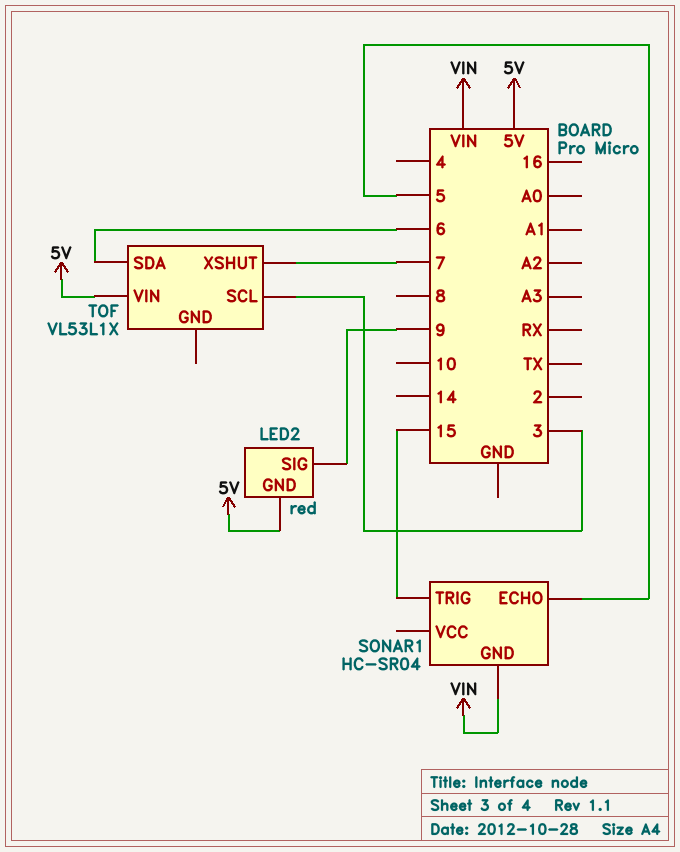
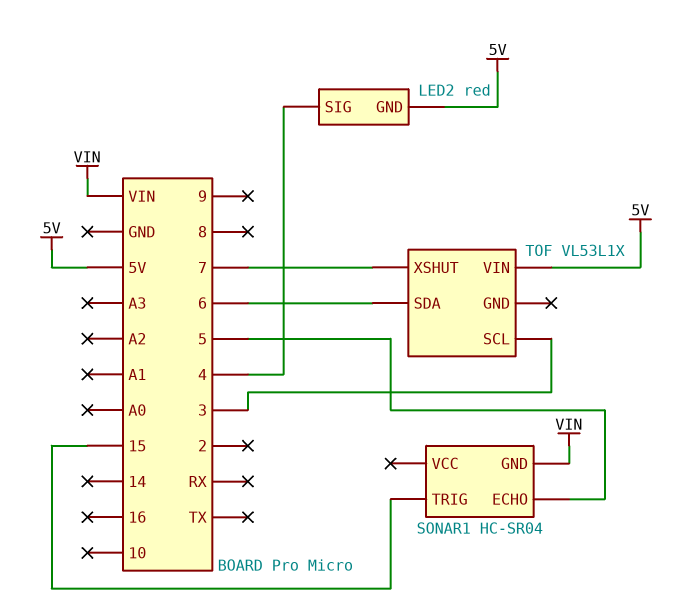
LED2 pin SIG: 9 -> 4

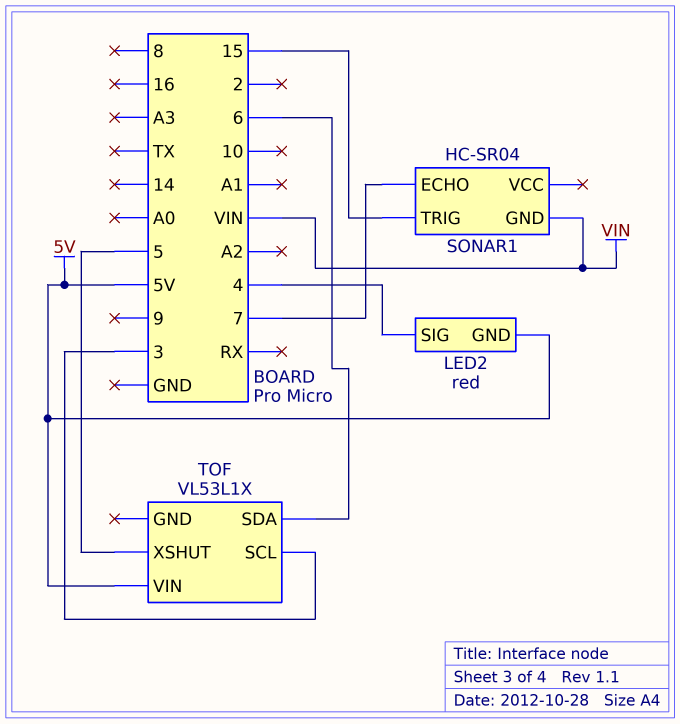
SONAR1 pin ECHO: 5 -> 7
TOF pin XSHUT: 7 -> 5

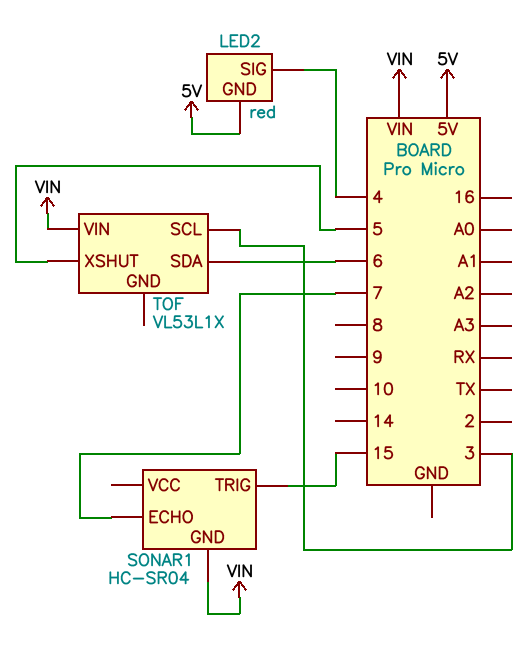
TOF pin VIN: 5V -> VIN

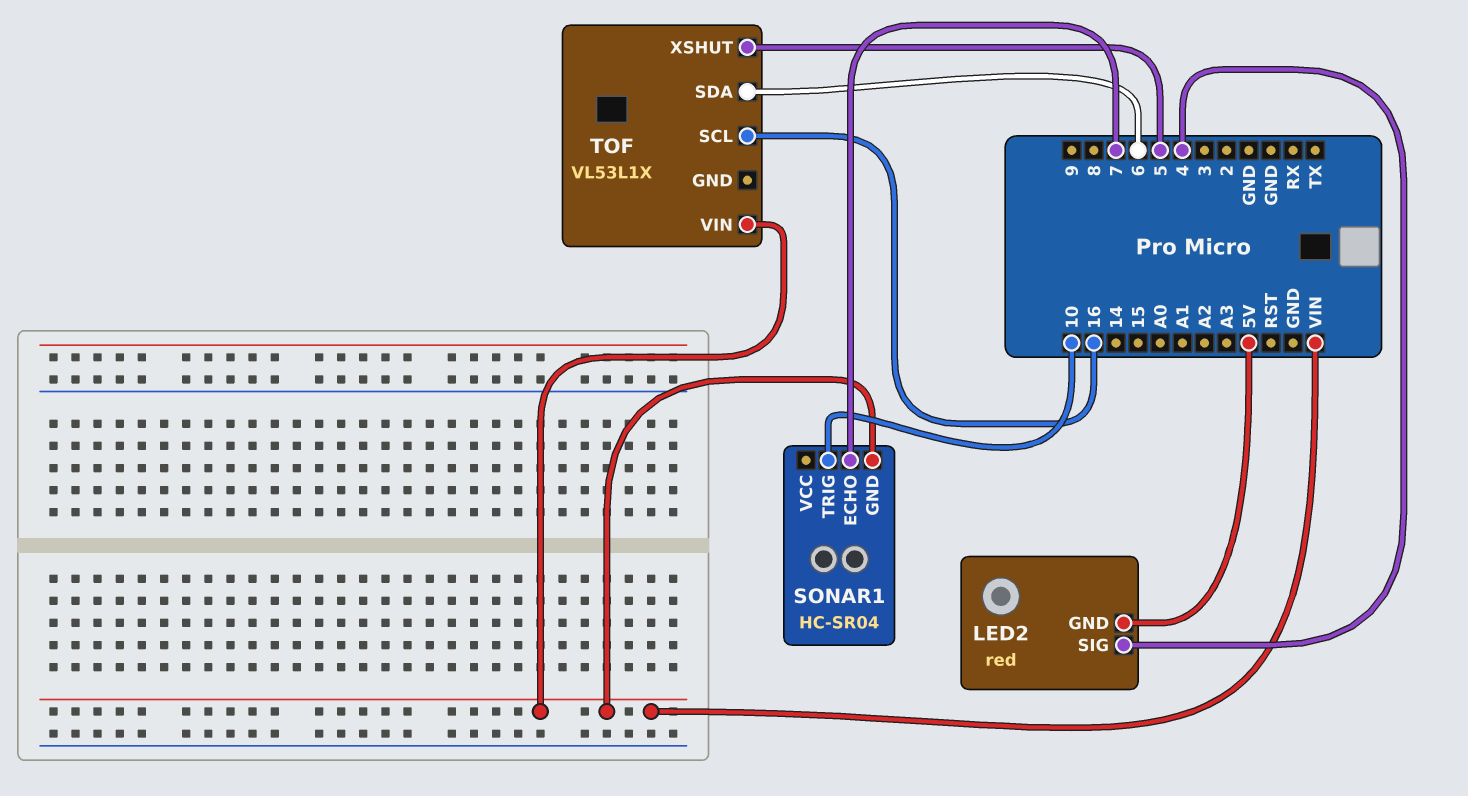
SONAR1 pin TRIG: 15 -> 10
TOF pin SCL: 3 -> 16

